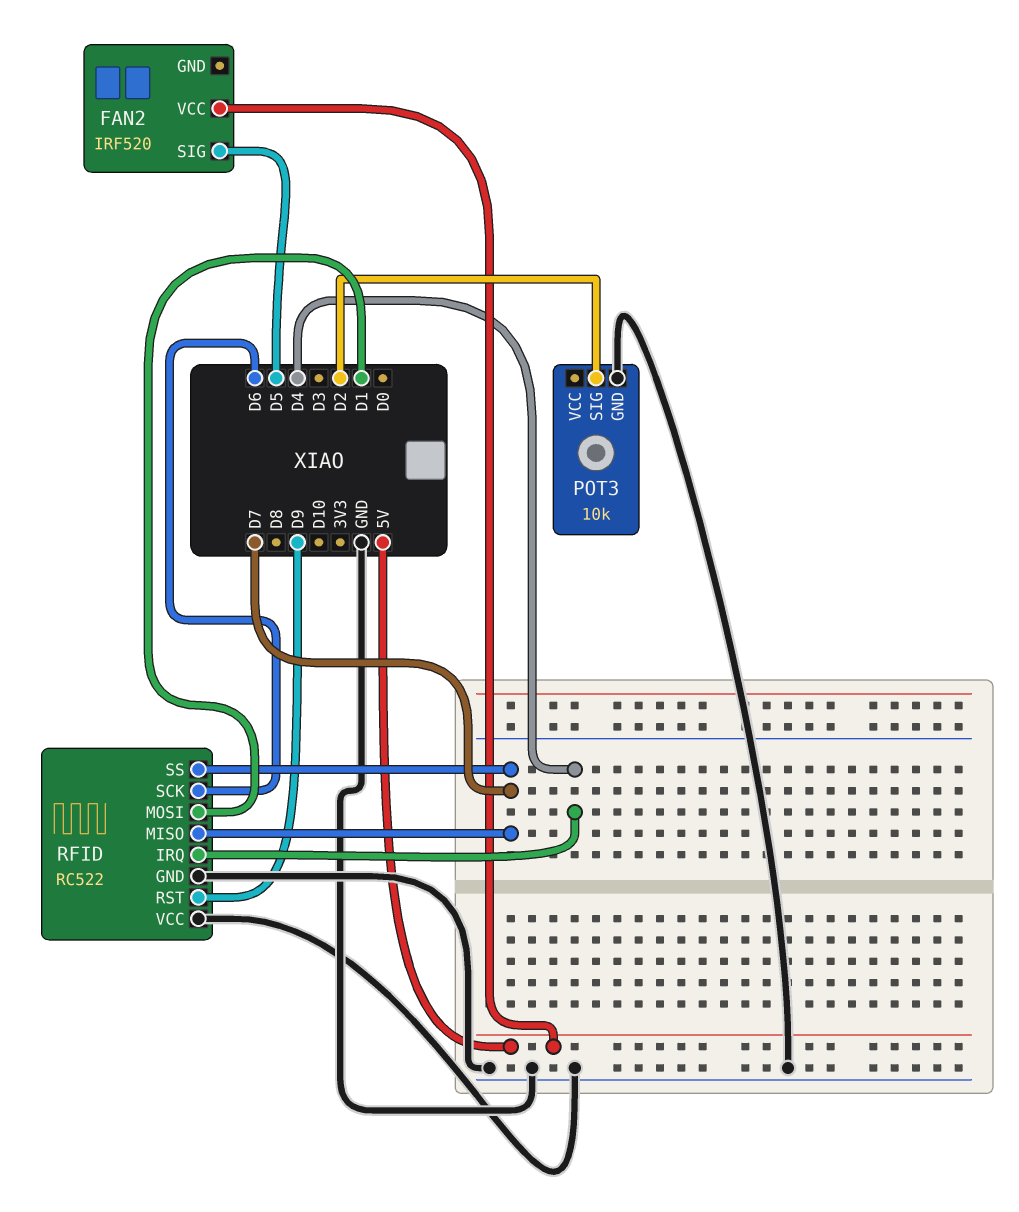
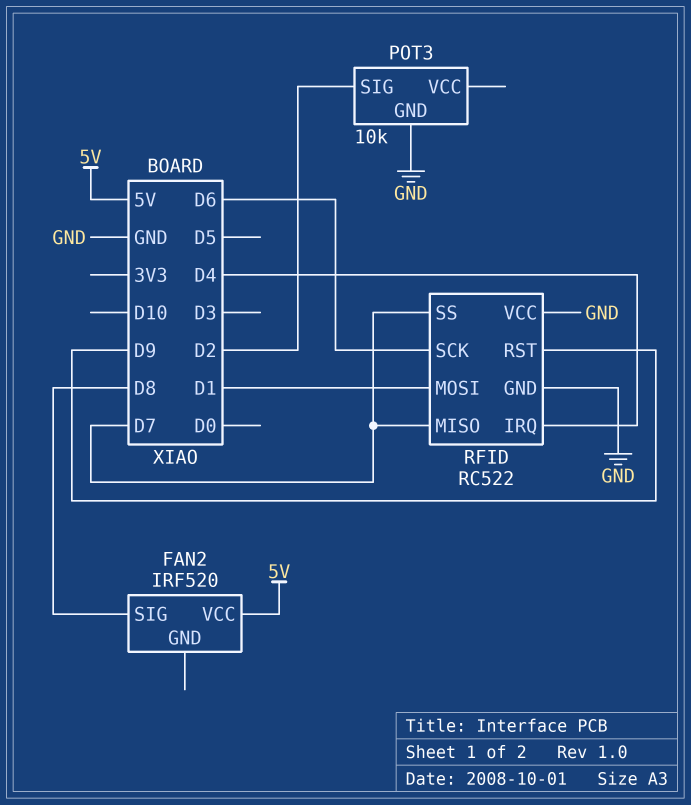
FAN2 pin SIG: D5 -> D8

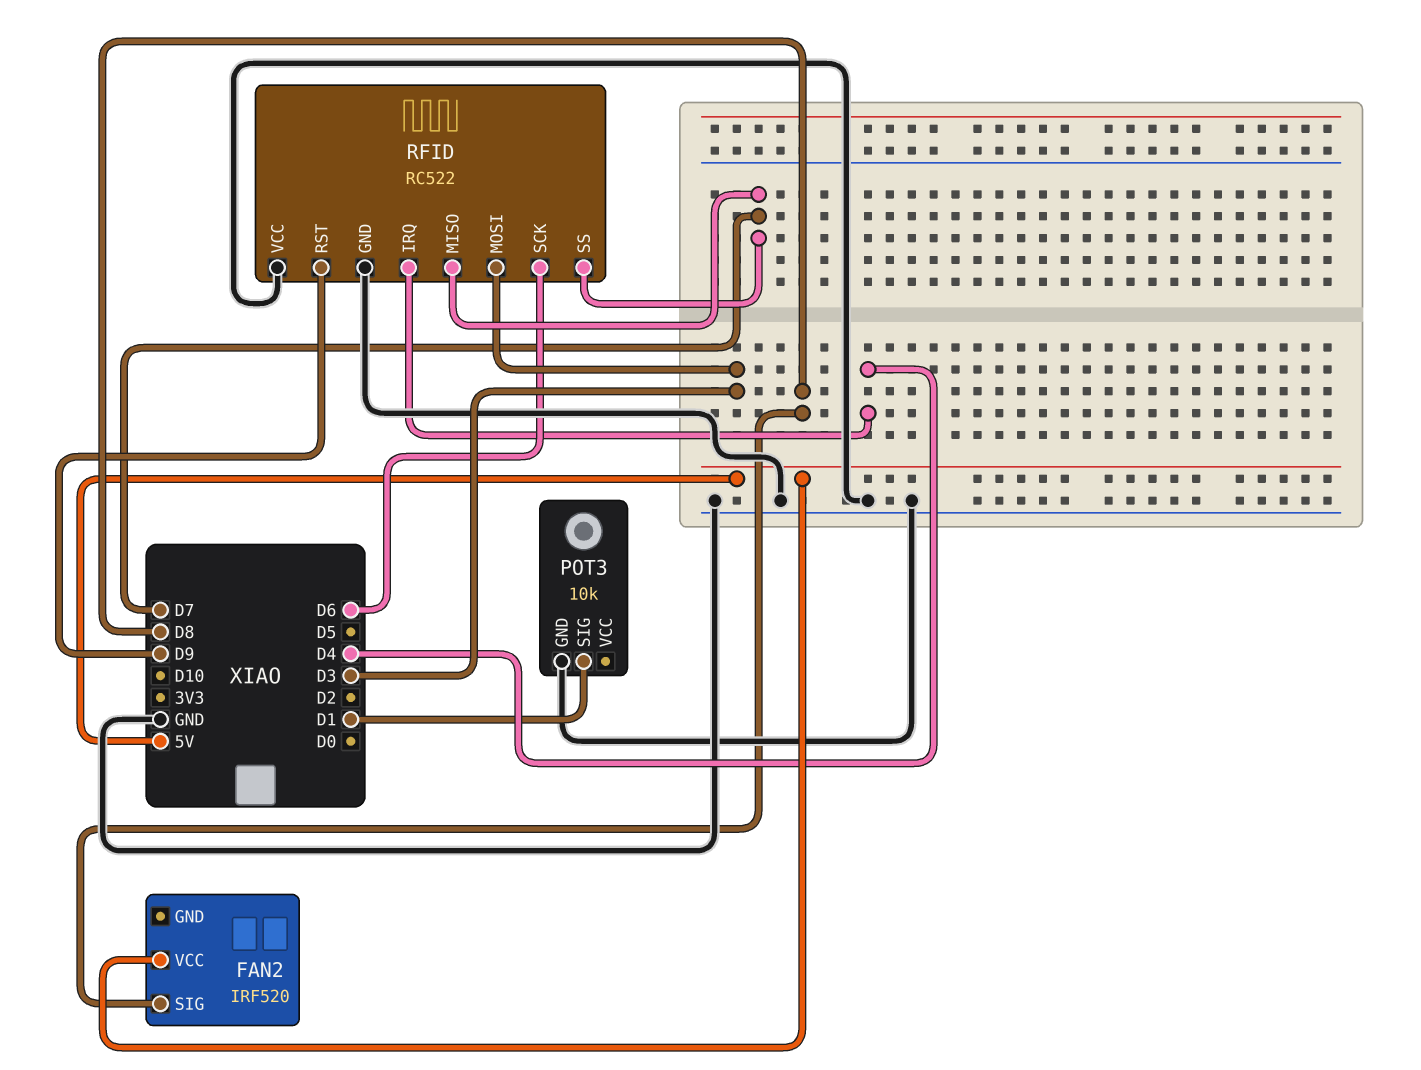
POT3 pin SIG: D2 -> D1
RFID pin MOSI: D1 -> D3

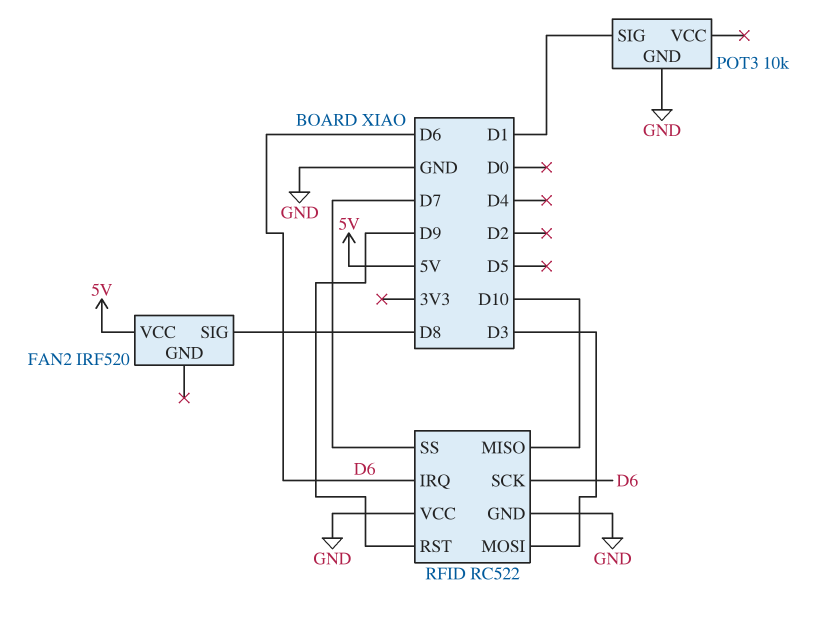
RFID pin IRQ: D4 -> D6
RFID pin MISO: D7 -> D10

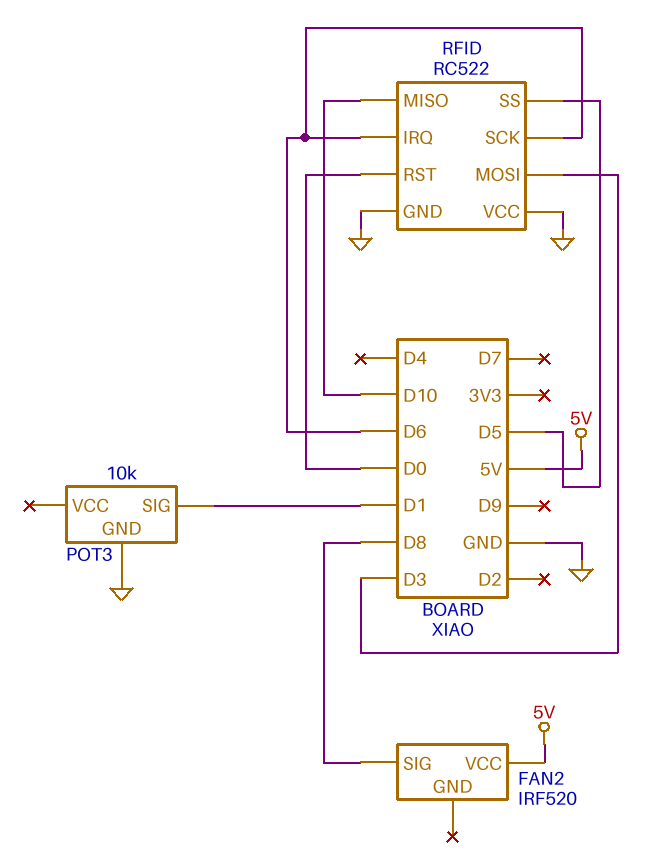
RFID pin RST: D9 -> D0
RFID pin SS: D7 -> D5

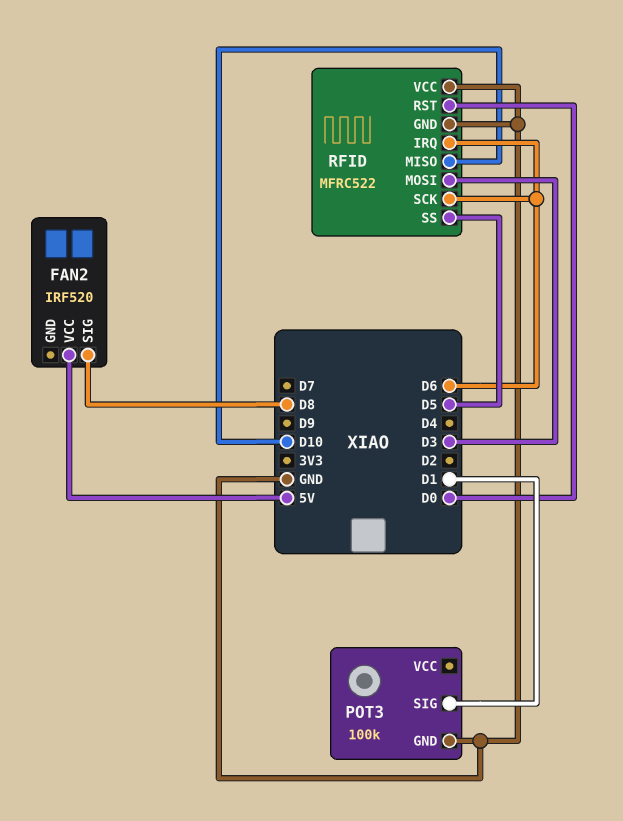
POT3: 10k -> 100k
RFID: RC522 -> MFRC522

